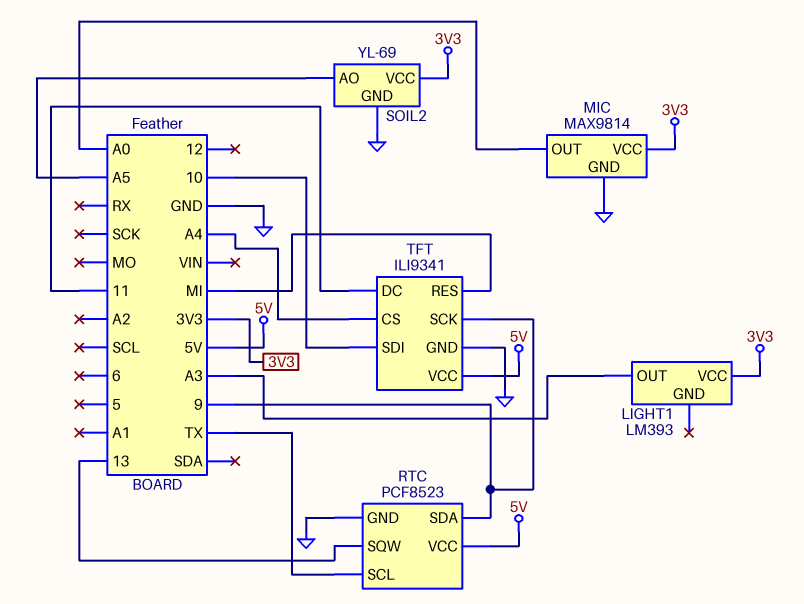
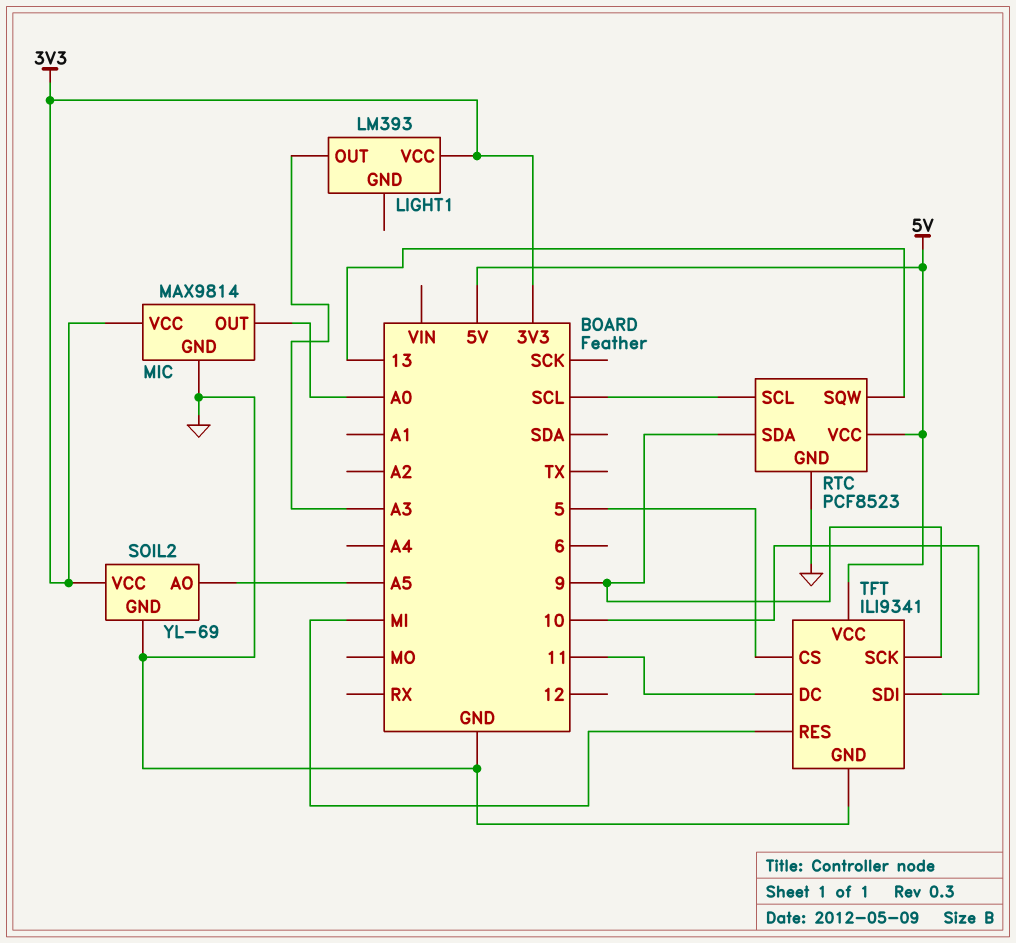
RTC pin SCL: TX -> SCL
TFT pin CS: A4 -> 5

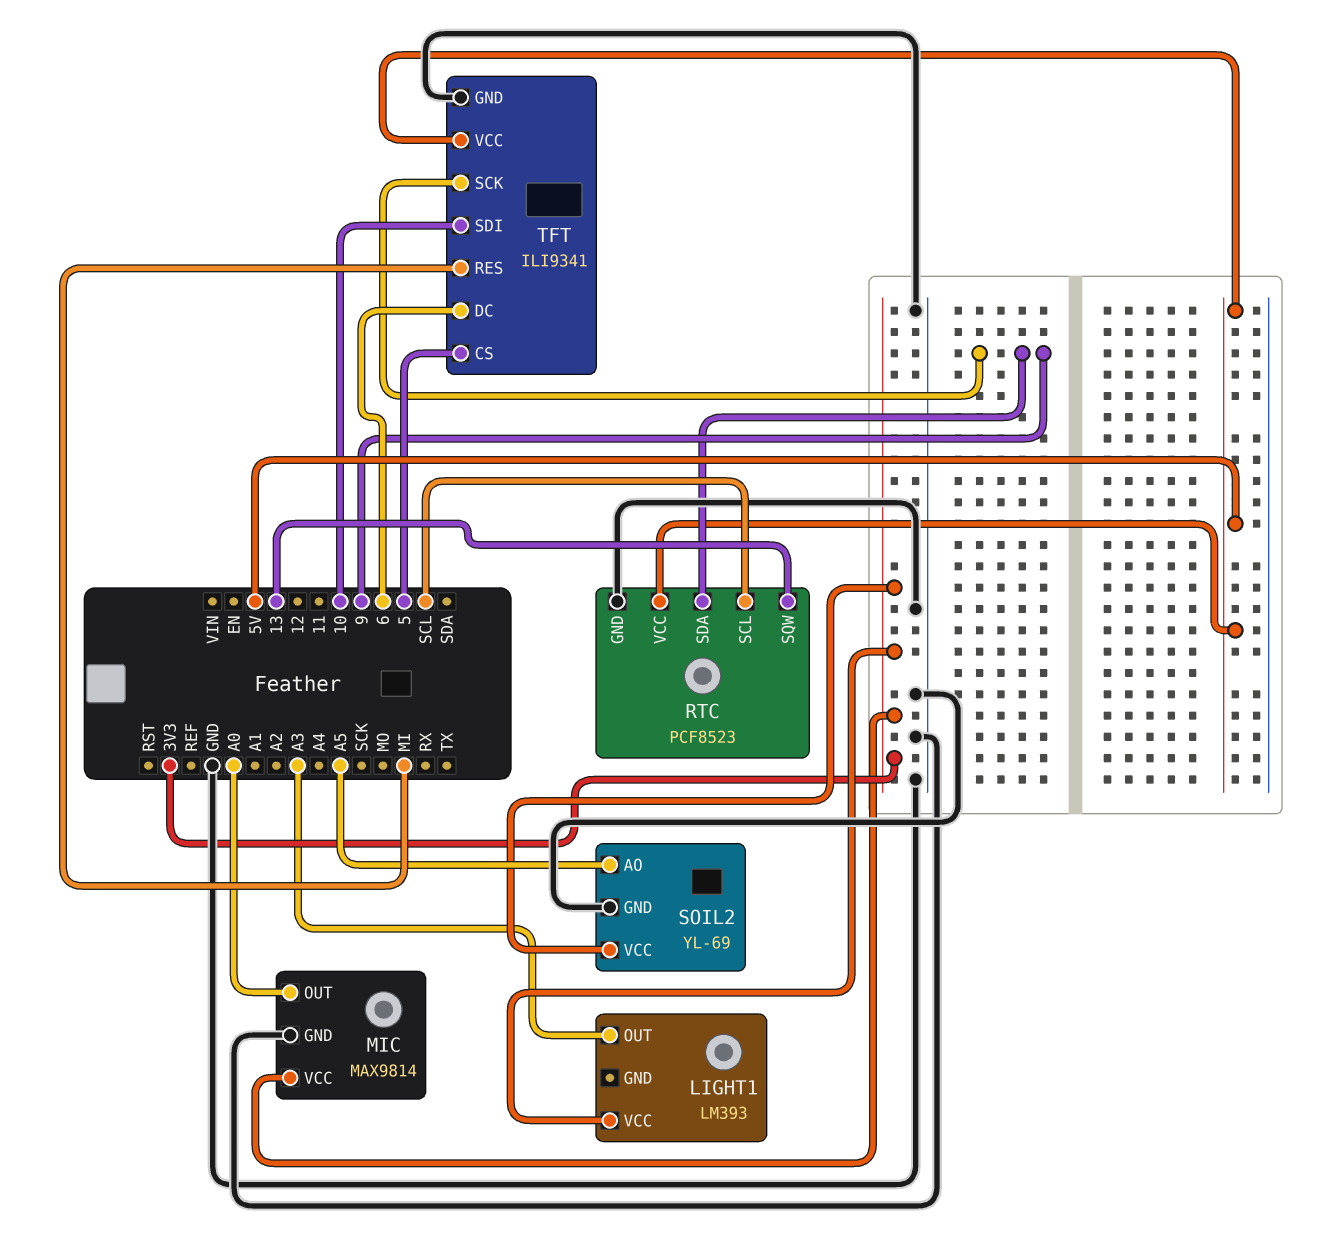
TFT pin DC: 11 -> 6

